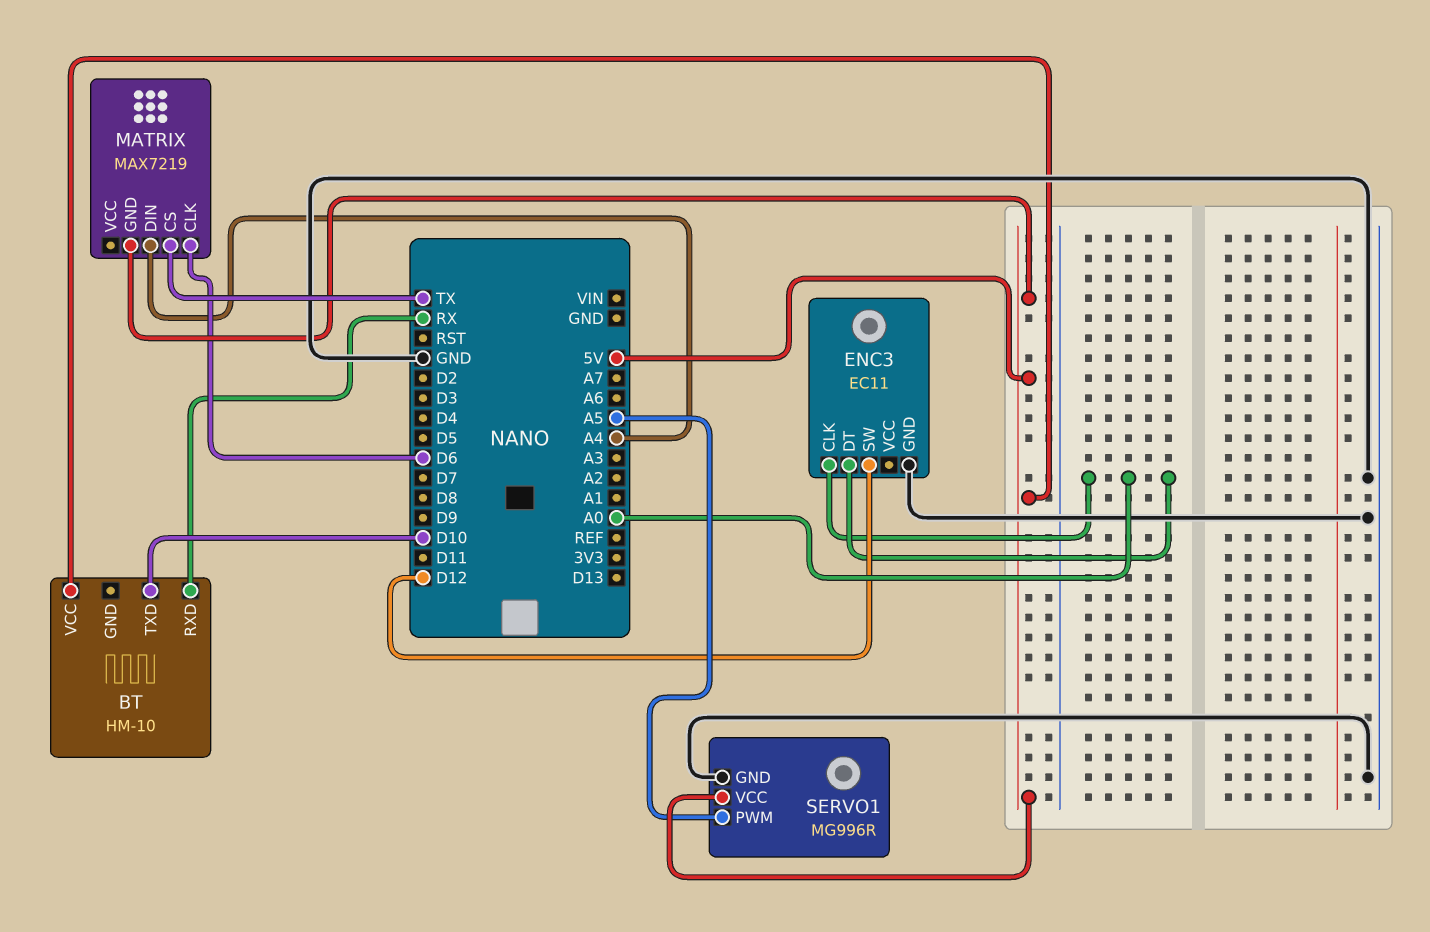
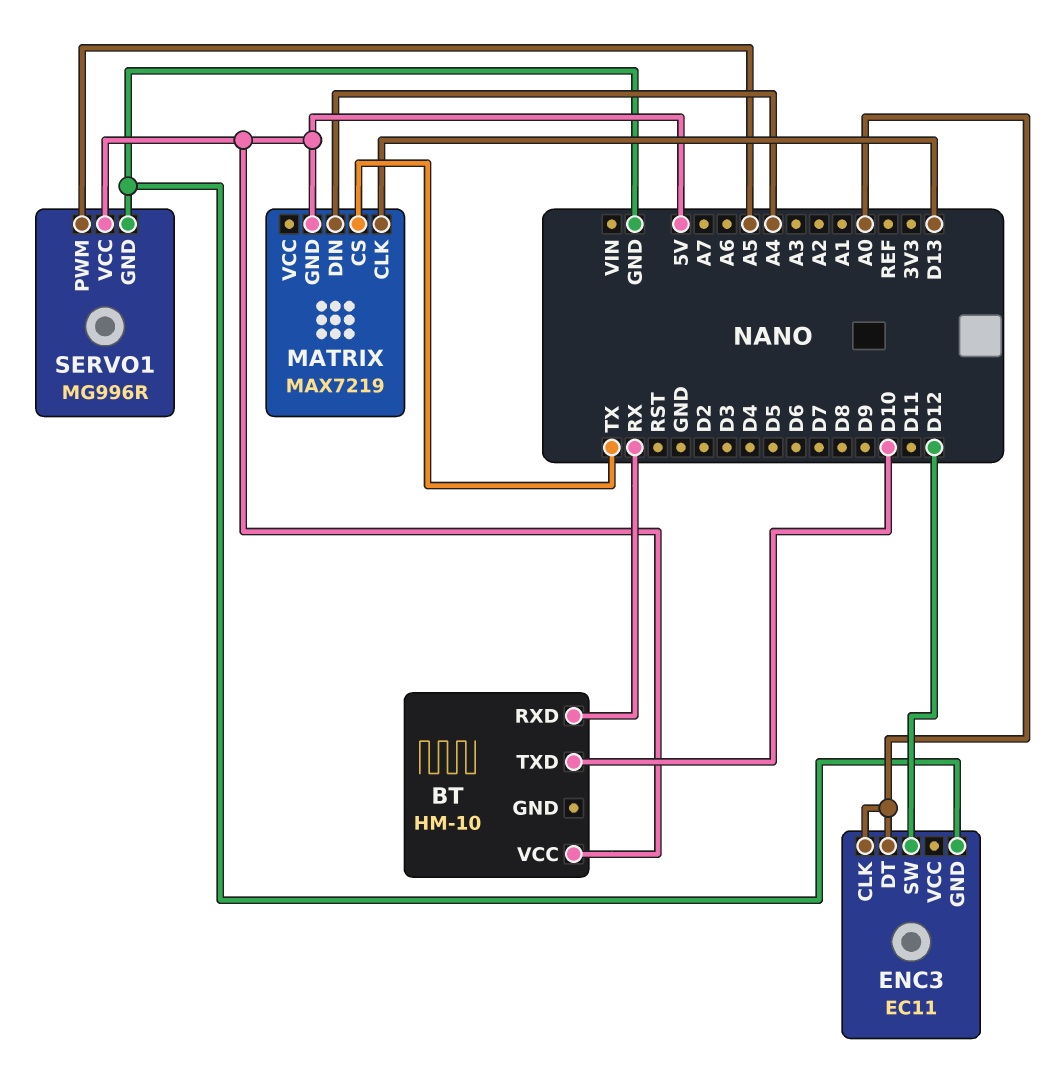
MATRIX pin CLK: D6 -> D13

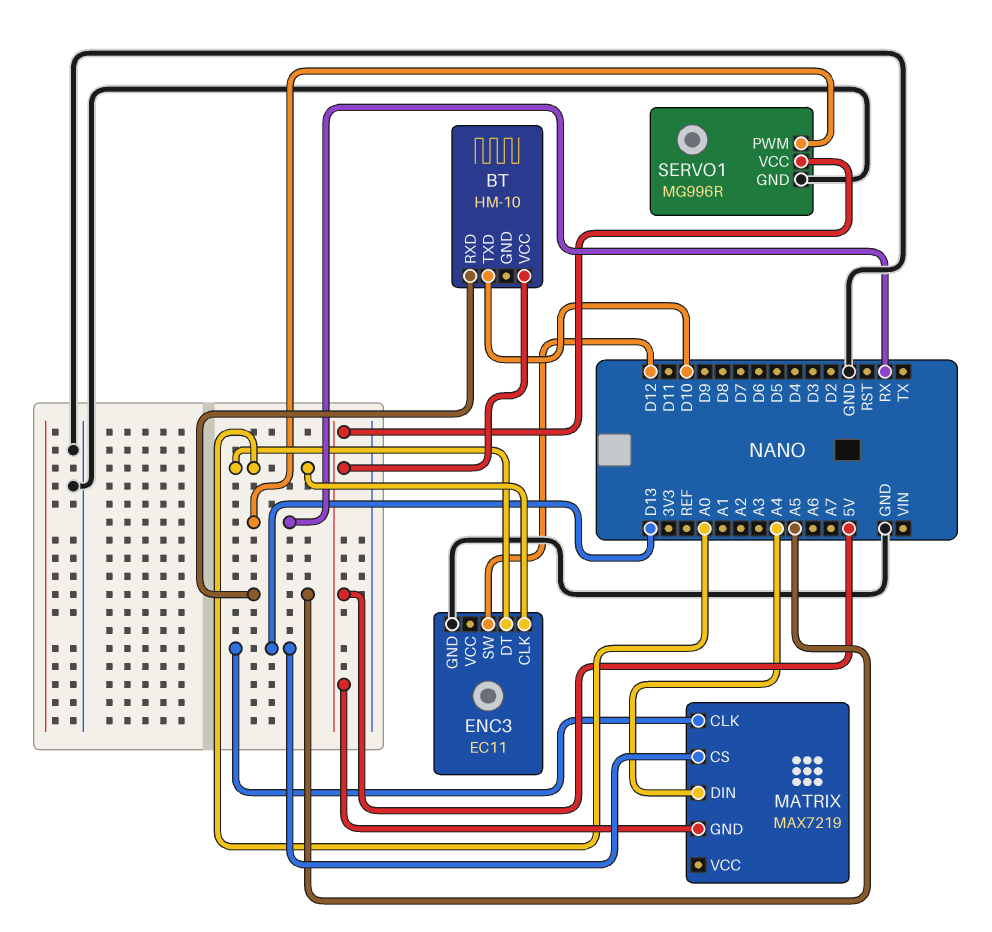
BT pin RXD: RX -> A5
MATRIX pin CS: TX -> D13
SERVO1 pin PWM: A5 -> RX

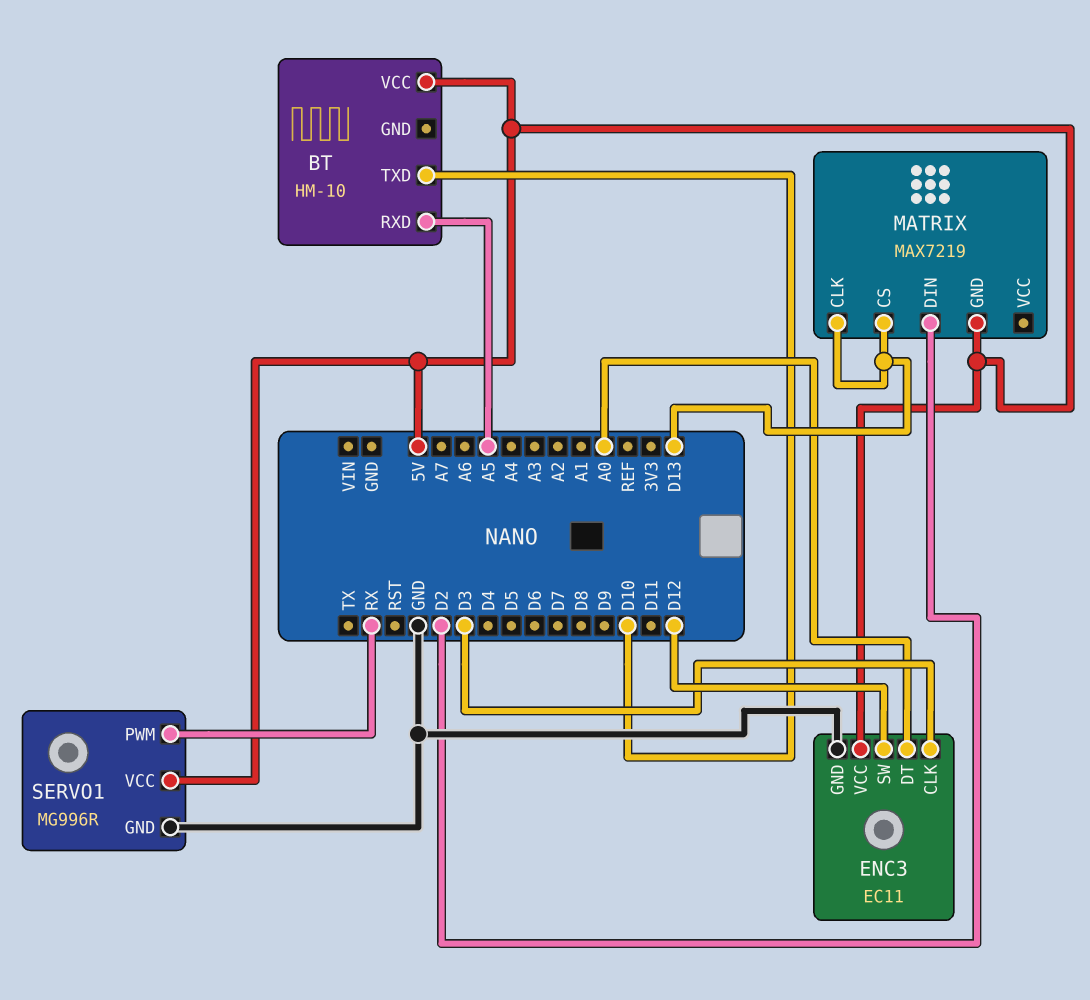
ENC3 pin CLK: A0 -> D3
ENC3 pin VCC: none -> 5V
MATRIX pin DIN: A4 -> D2

